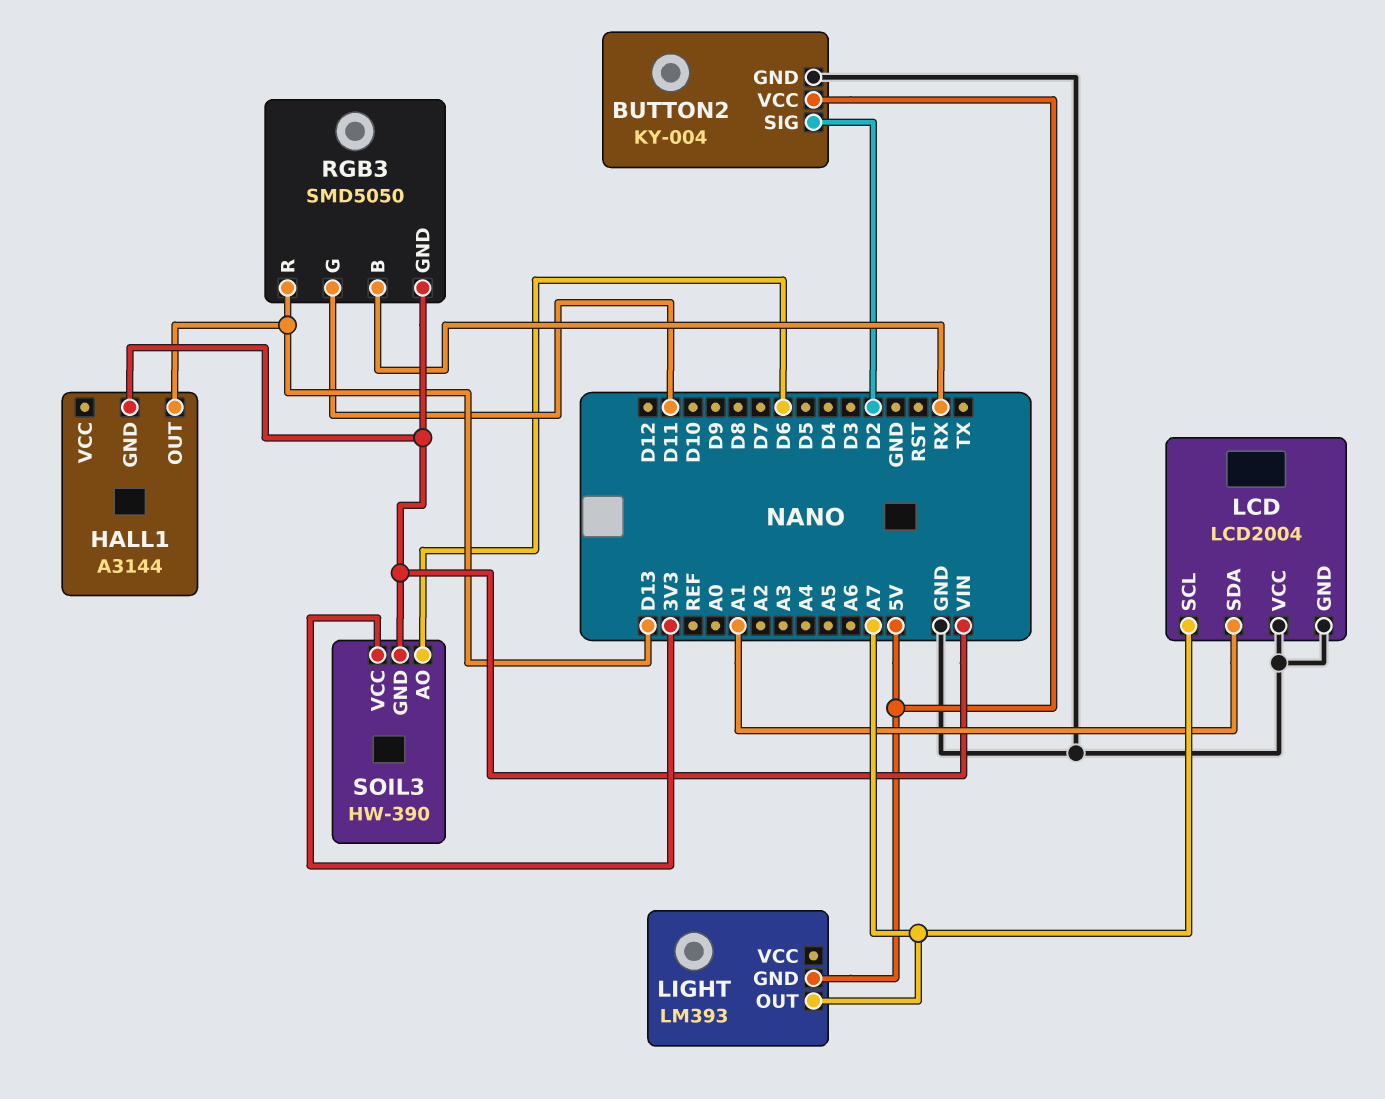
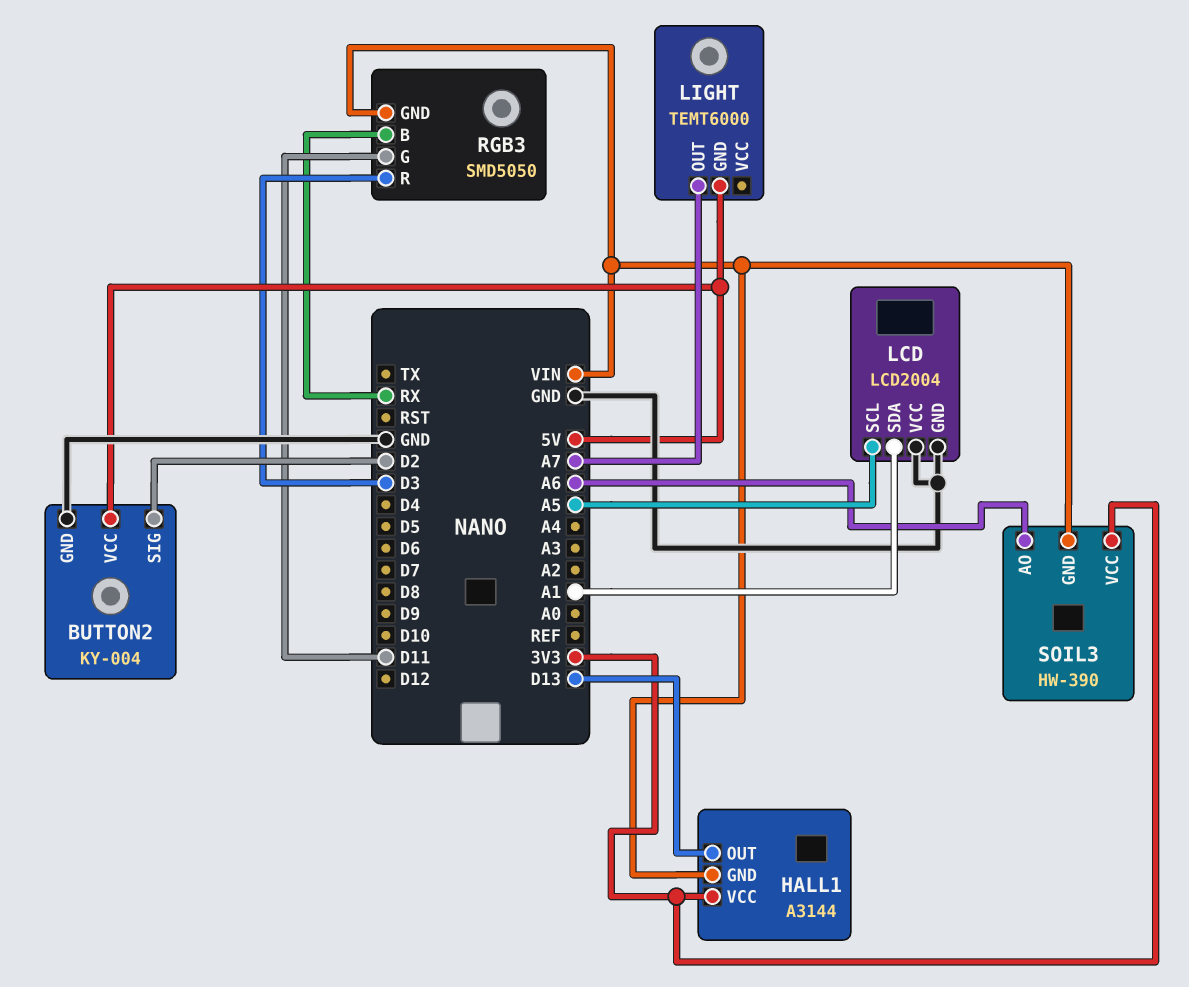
HALL1 pin VCC: none -> 3V3
LCD pin SCL: A7 -> A5
LIGHT: LM393 -> TEMT6000
RGB3 pin R: D13 -> D3
SOIL3 pin AO: D6 -> A6

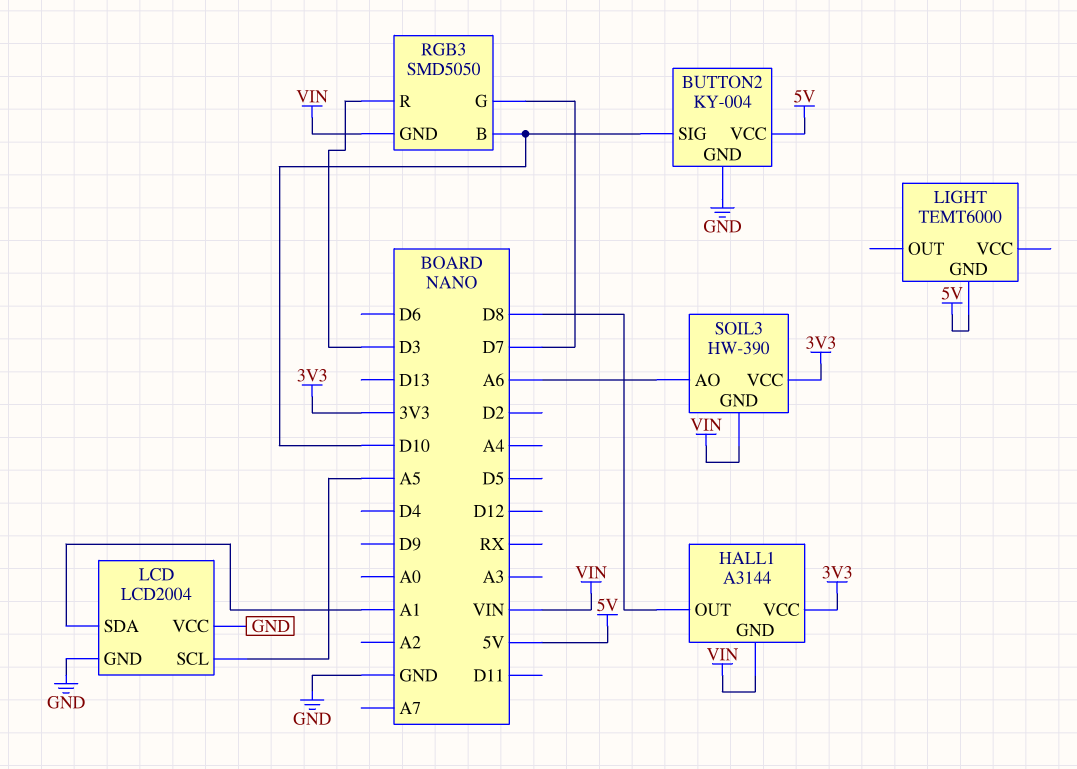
BUTTON2 pin SIG: D2 -> D10
HALL1 pin OUT: D13 -> D8
LIGHT pin OUT: A7 -> none
RGB3 pin B: RX -> D10
RGB3 pin G: D11 -> D7

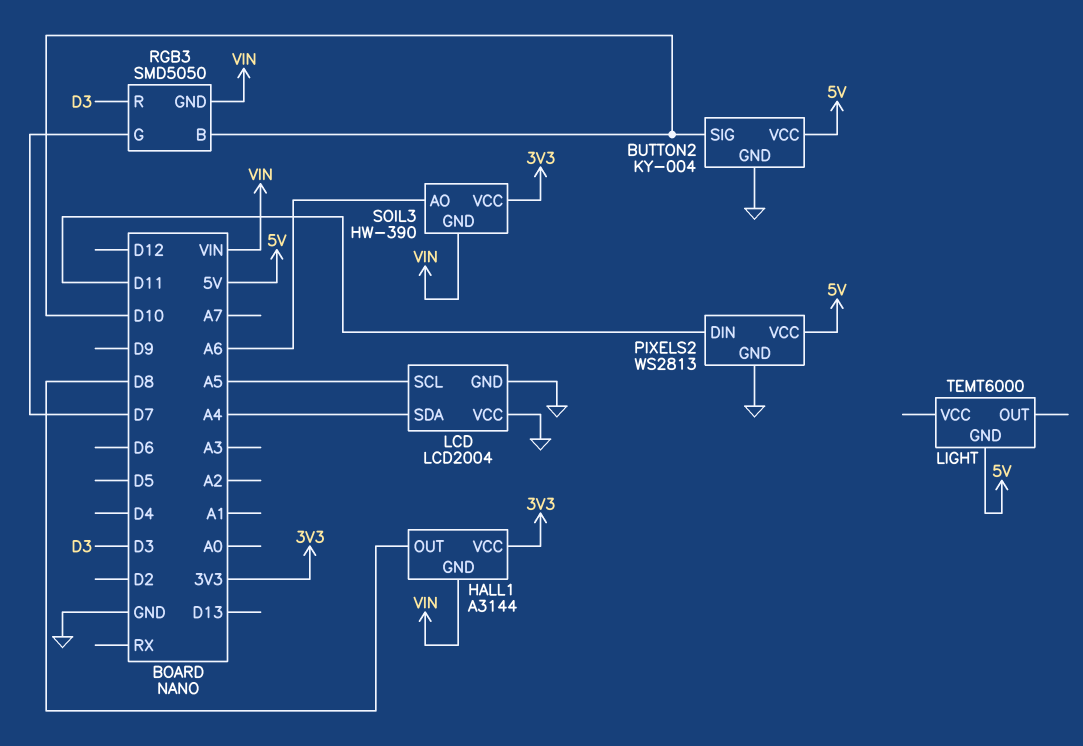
LCD pin SDA: A1 -> A4
PIXELS2: none -> WS2813
PIXELS2 pin DIN: none -> D11
PIXELS2 pin GND: none -> GND
PIXELS2 pin VCC: none -> 5V

